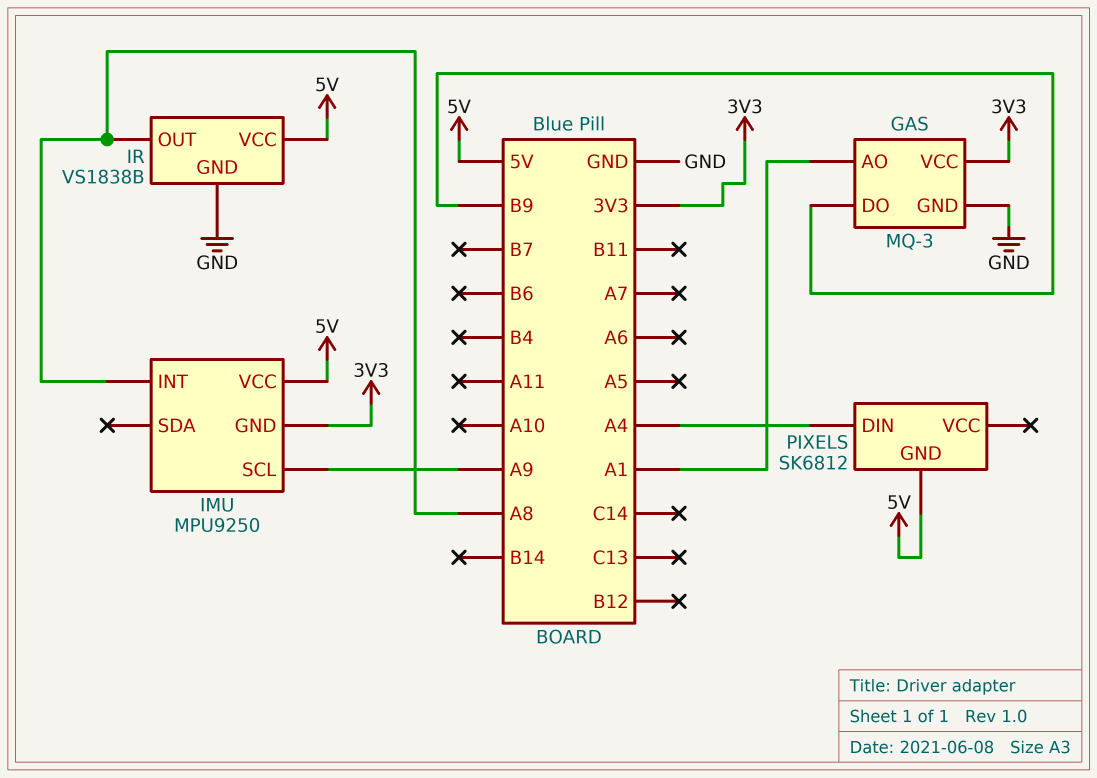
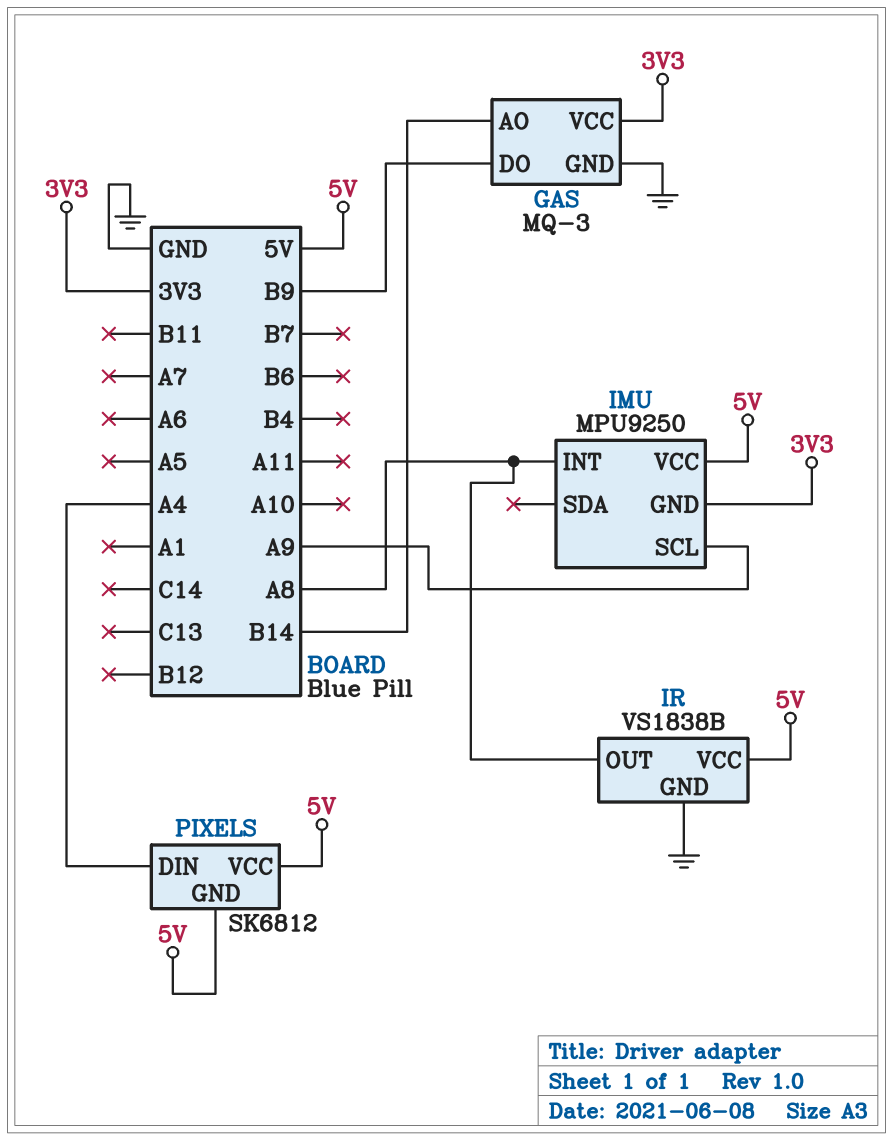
GAS pin AO: A1 -> B14
PIXELS pin VCC: none -> 5V

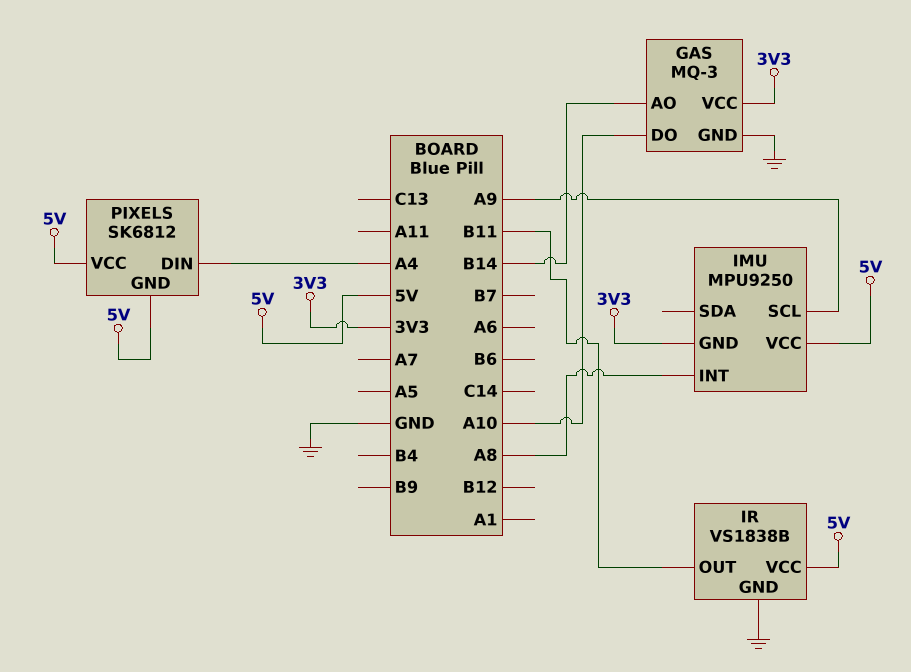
GAS pin DO: B9 -> A10
IR pin OUT: A8 -> B11

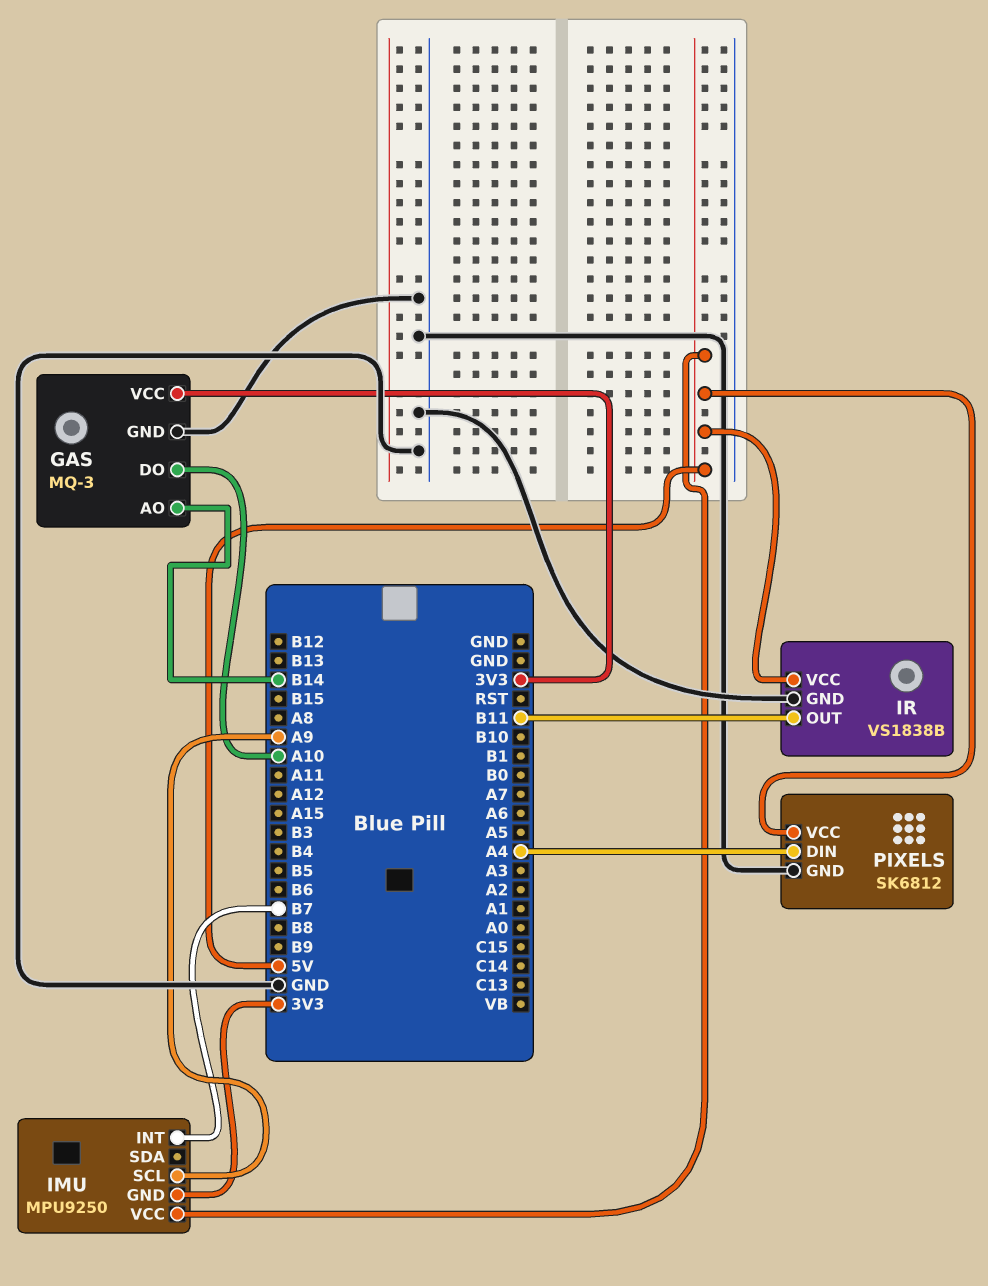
IMU pin INT: A8 -> B7
PIXELS pin GND: 5V -> GND

